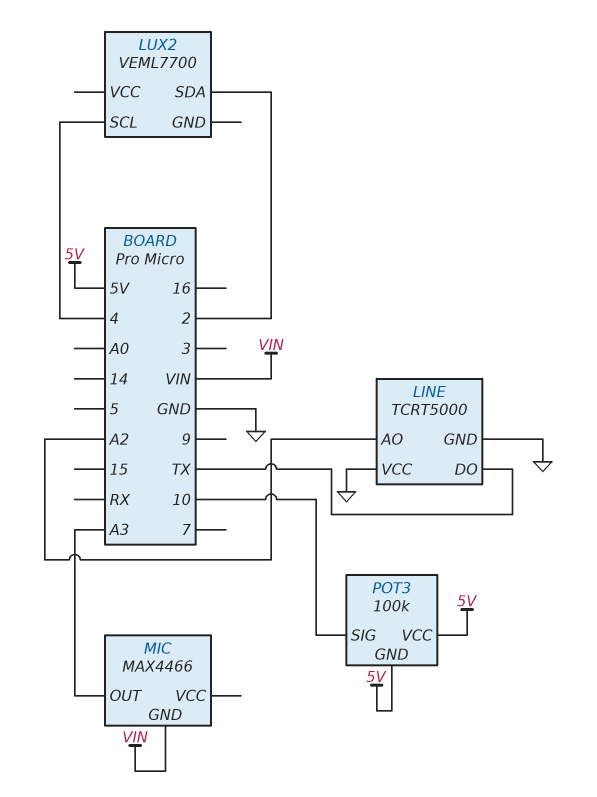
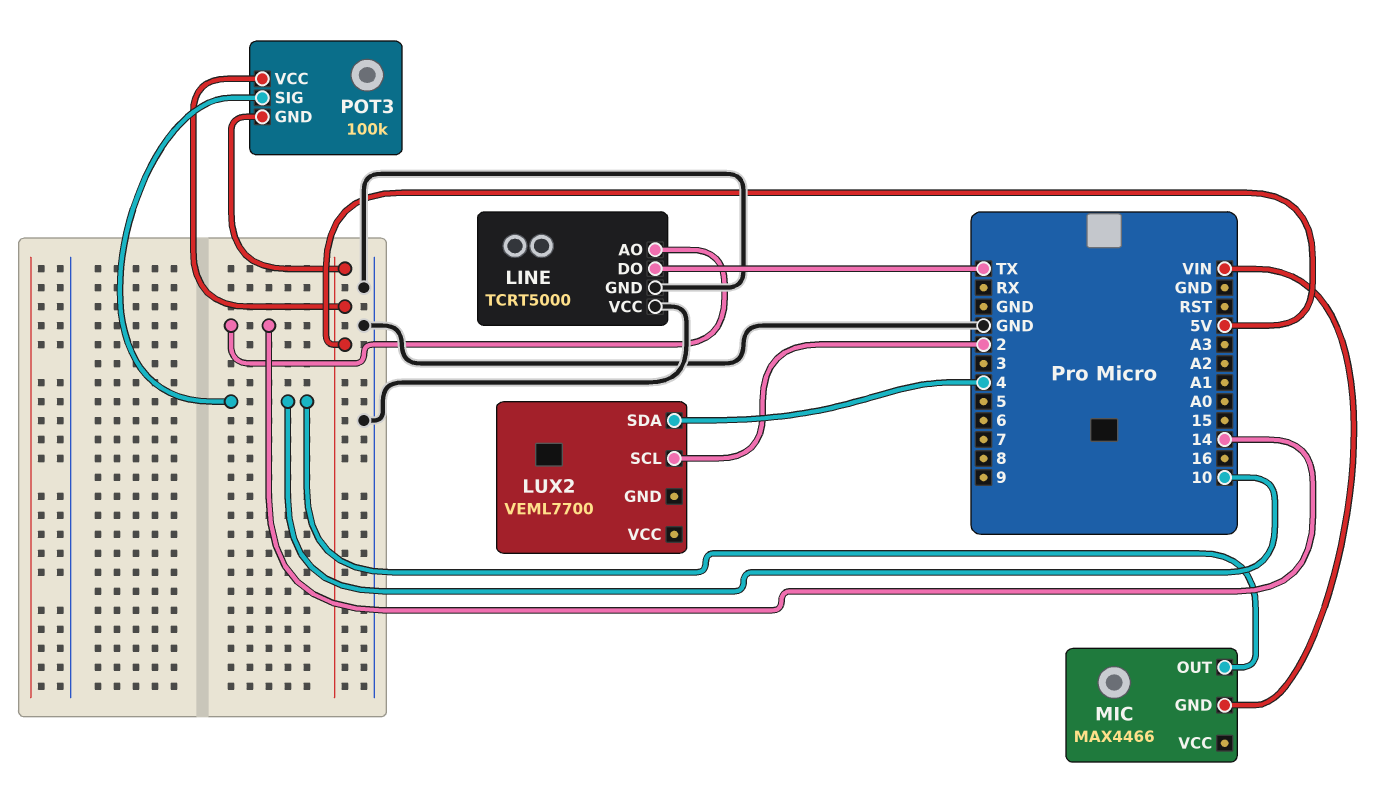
LINE pin AO: A2 -> 14
LUX2 pin SCL: 4 -> 2
LUX2 pin SDA: 2 -> 4
MIC pin OUT: A3 -> 10

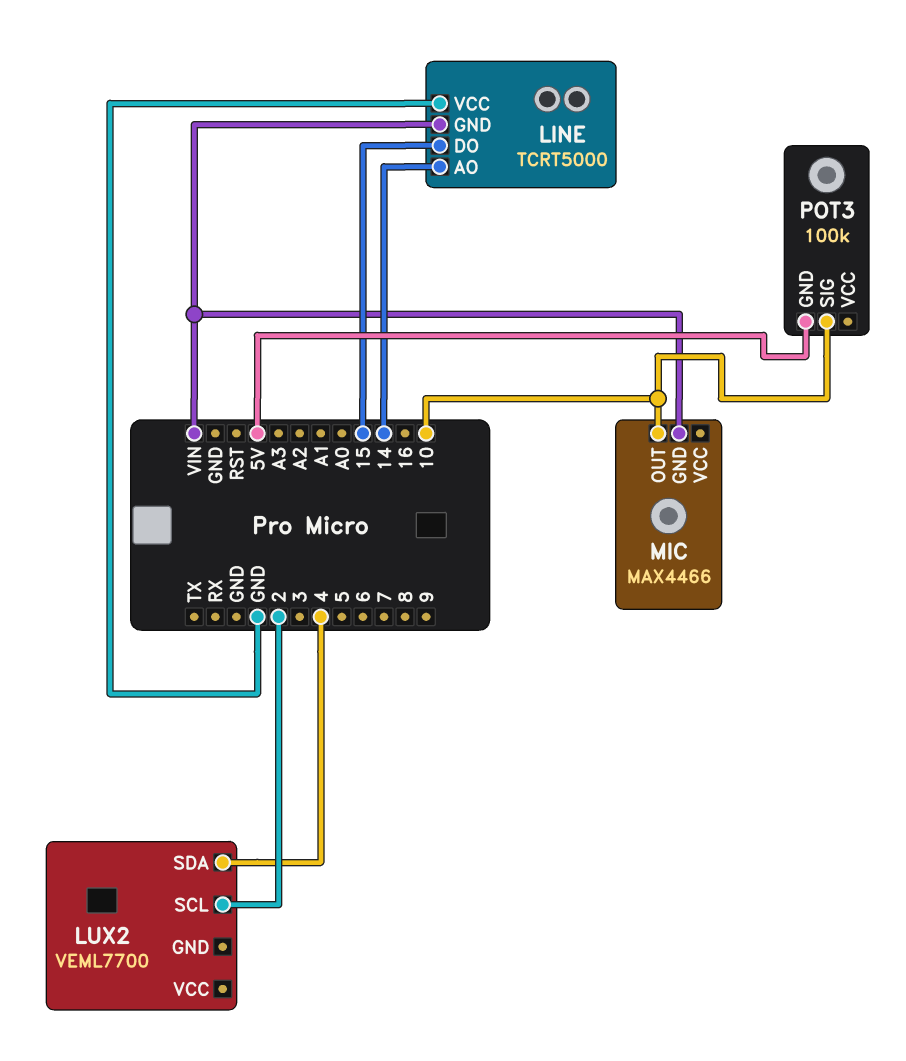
LINE pin DO: TX -> 15
LINE pin GND: GND -> VIN
POT3 pin VCC: 5V -> none

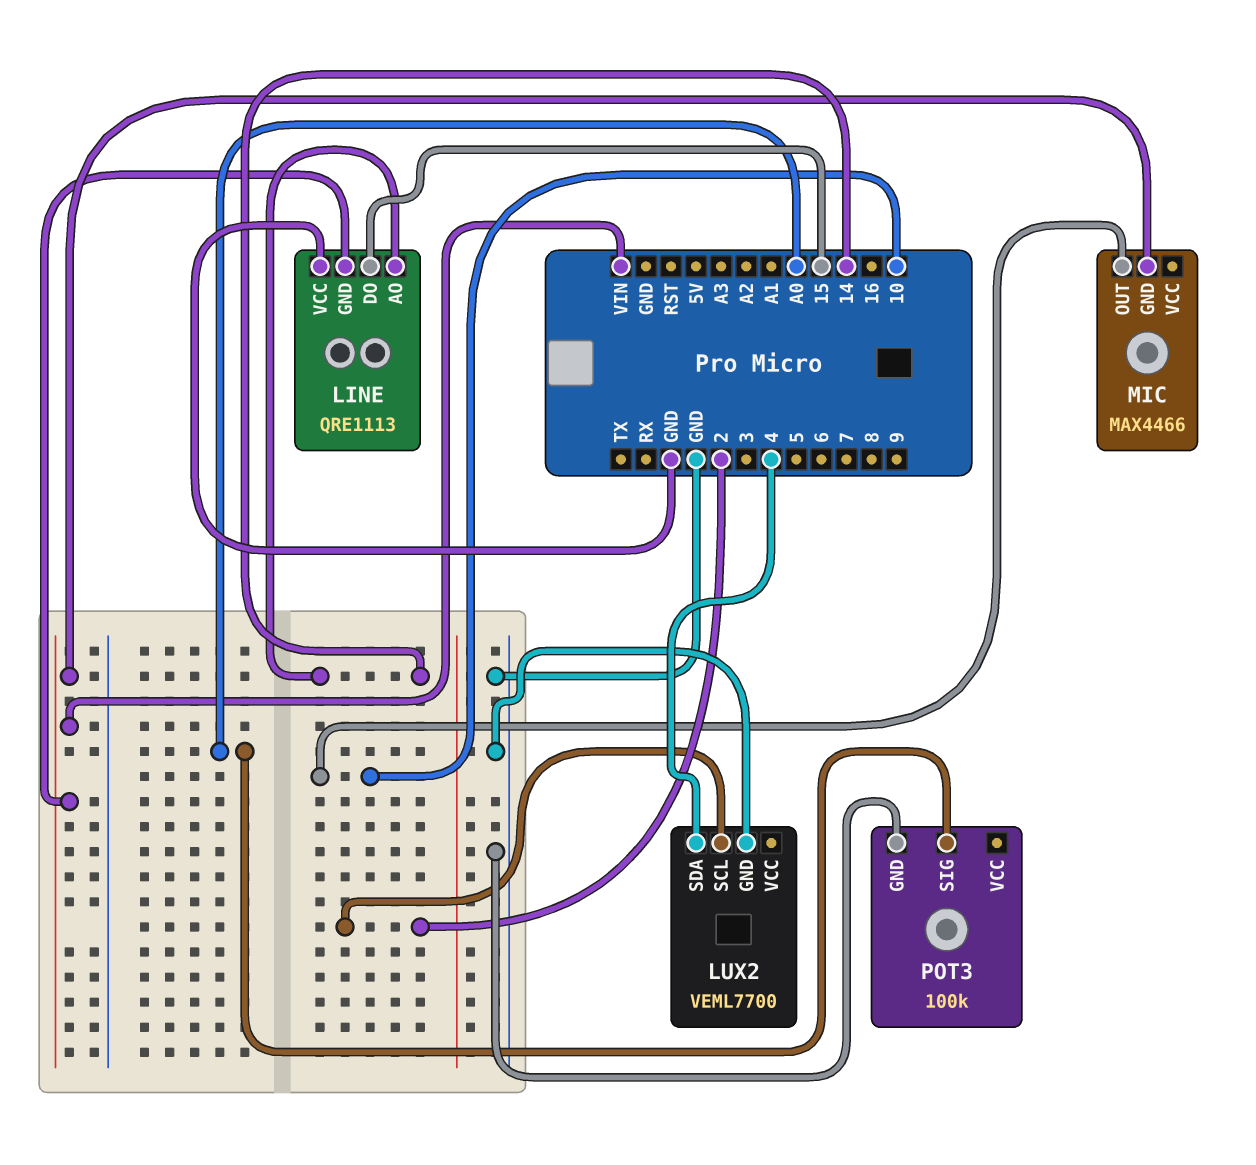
LINE: TCRT5000 -> QRE1113
LUX2 pin GND: none -> GND
POT3 pin GND: 5V -> GND
POT3 pin SIG: 10 -> A0

